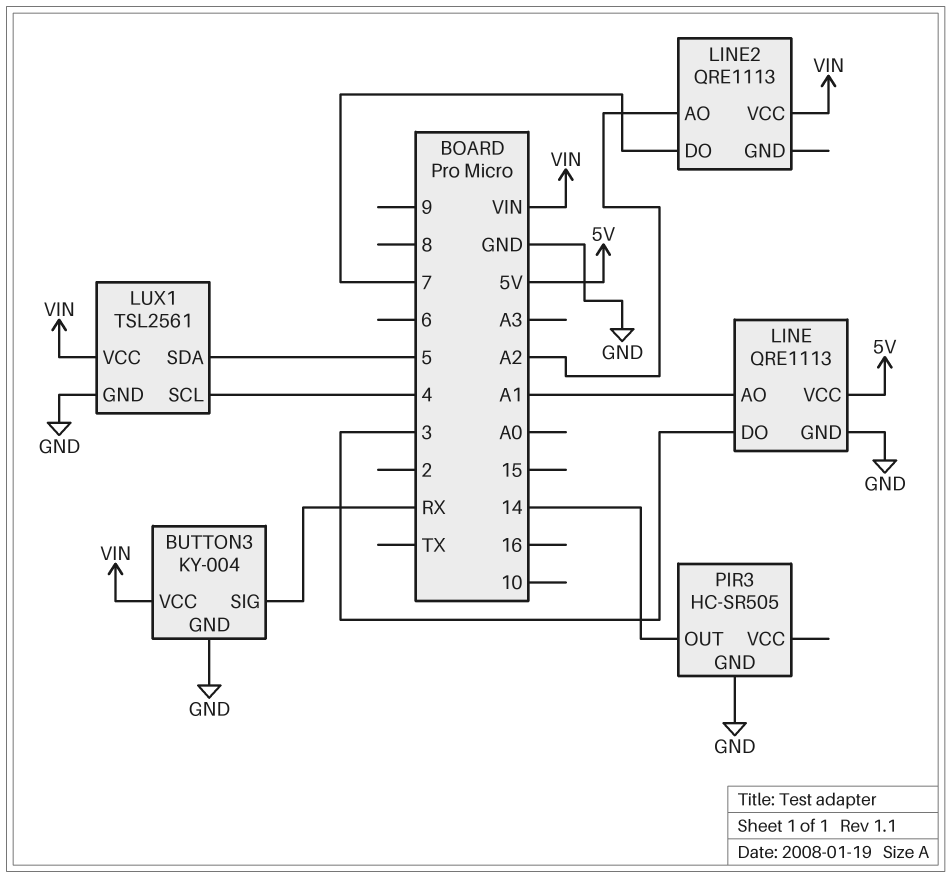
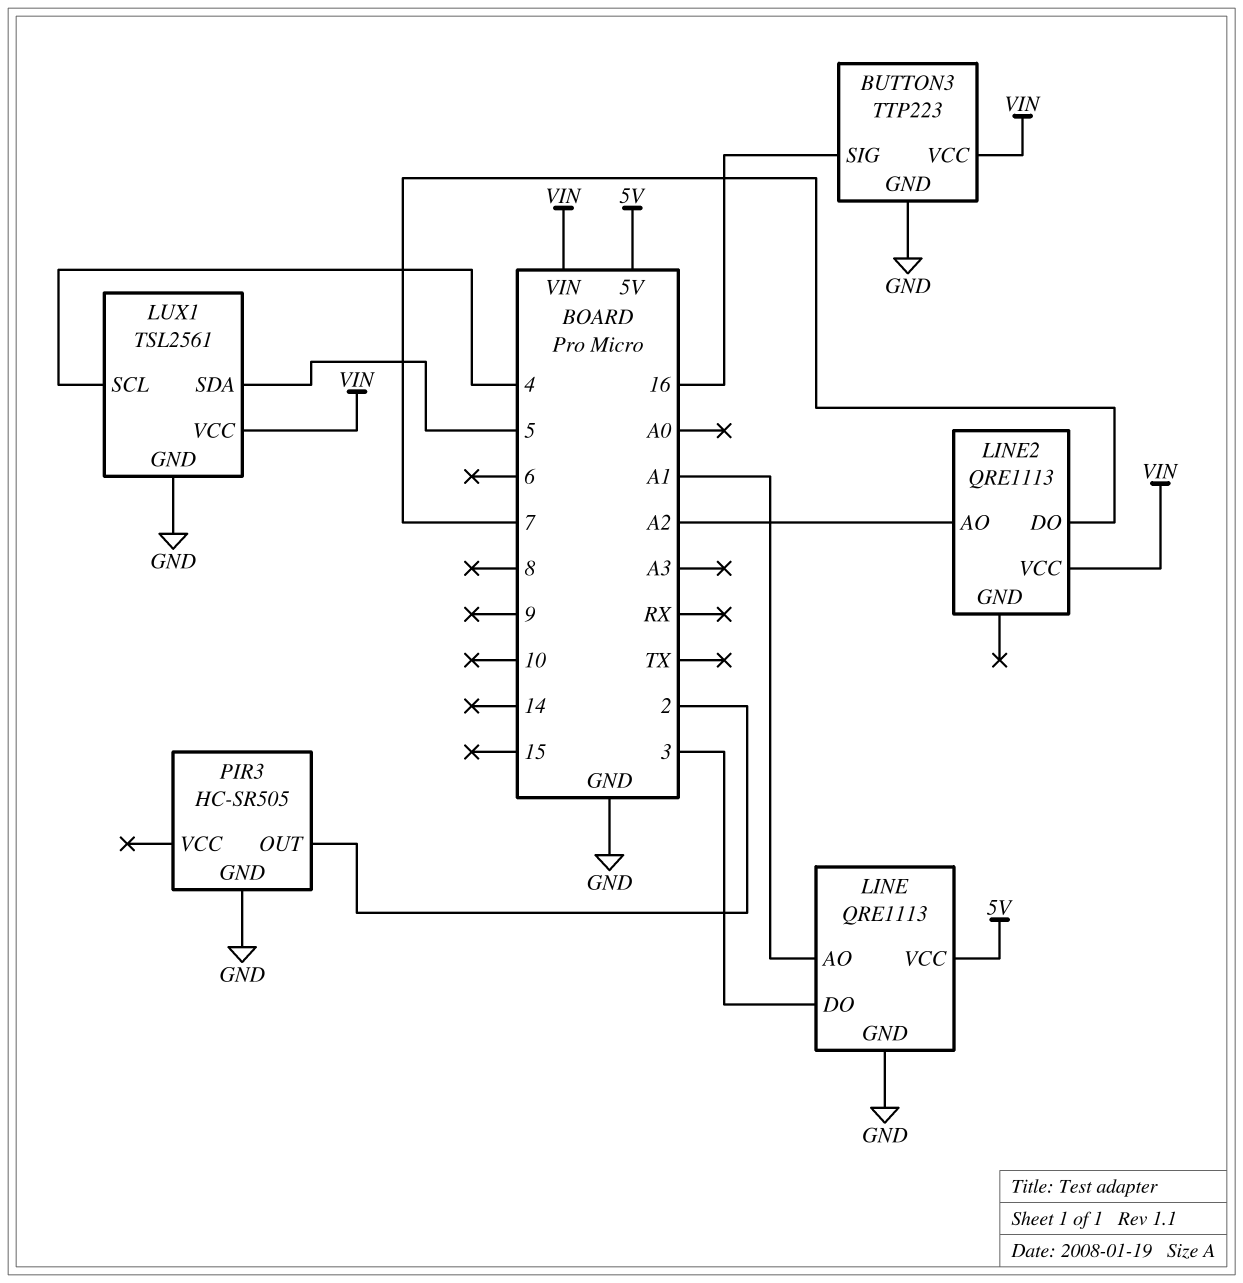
BUTTON3: KY-004 -> TTP223
BUTTON3 pin SIG: RX -> 16
PIR3 pin OUT: 14 -> 2

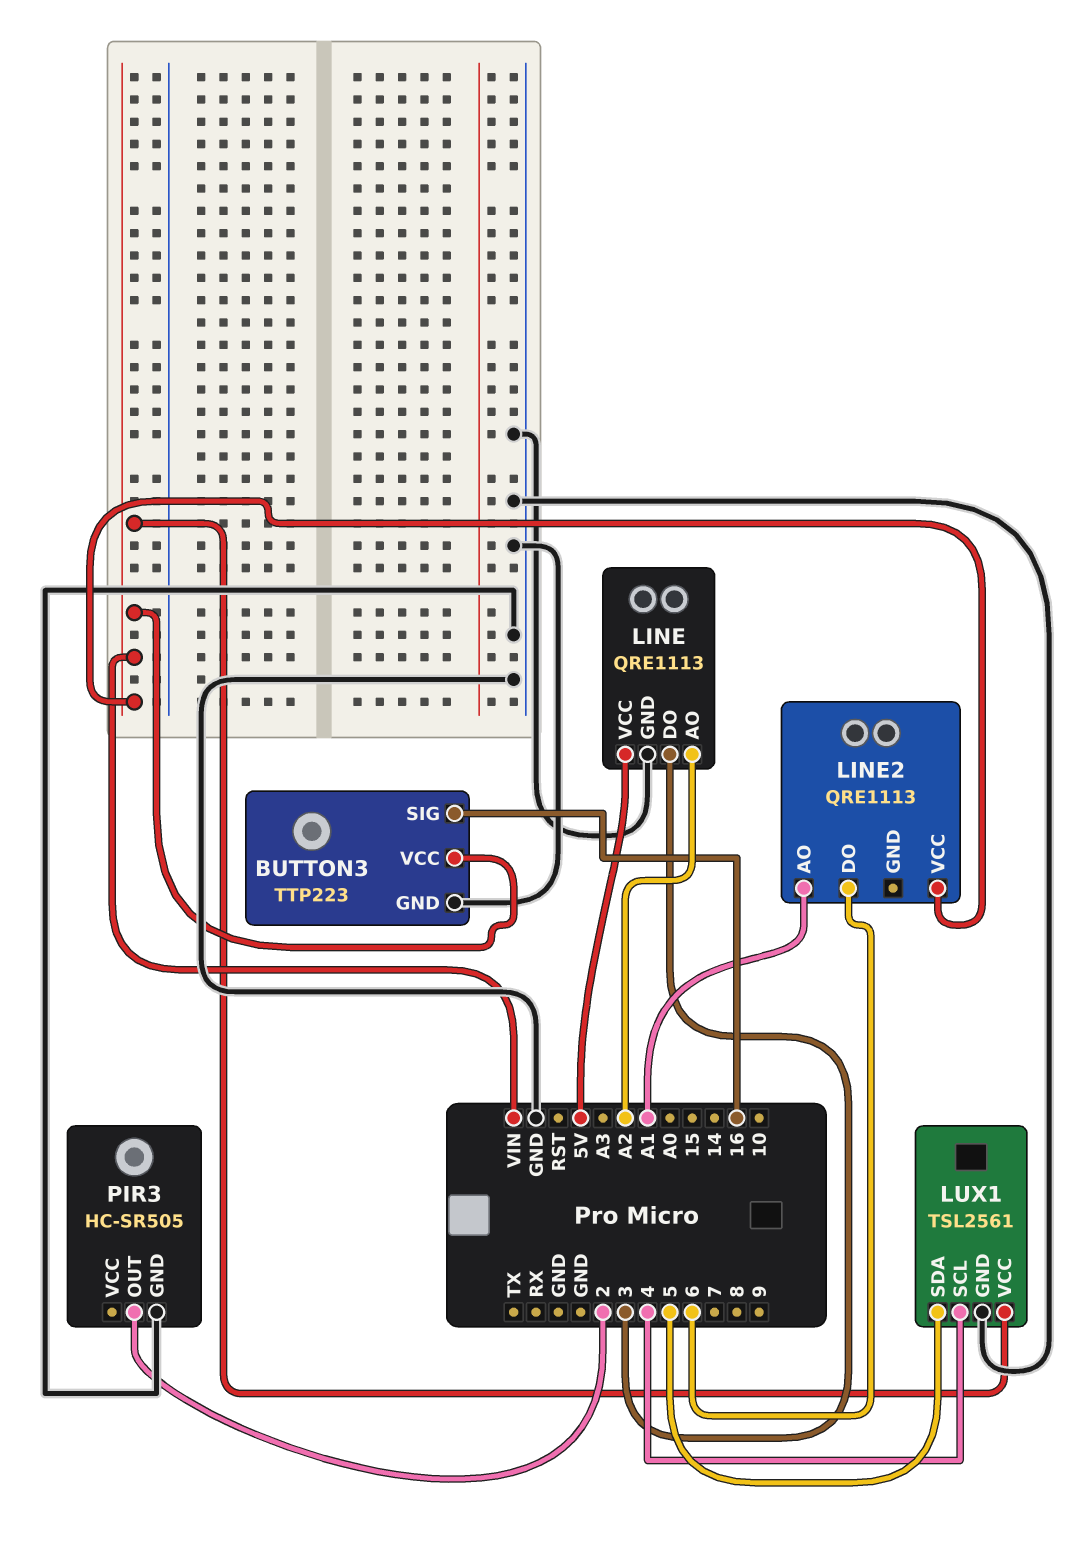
LINE pin AO: A1 -> A2
LINE2 pin AO: A2 -> A1
LINE2 pin DO: 7 -> 6

